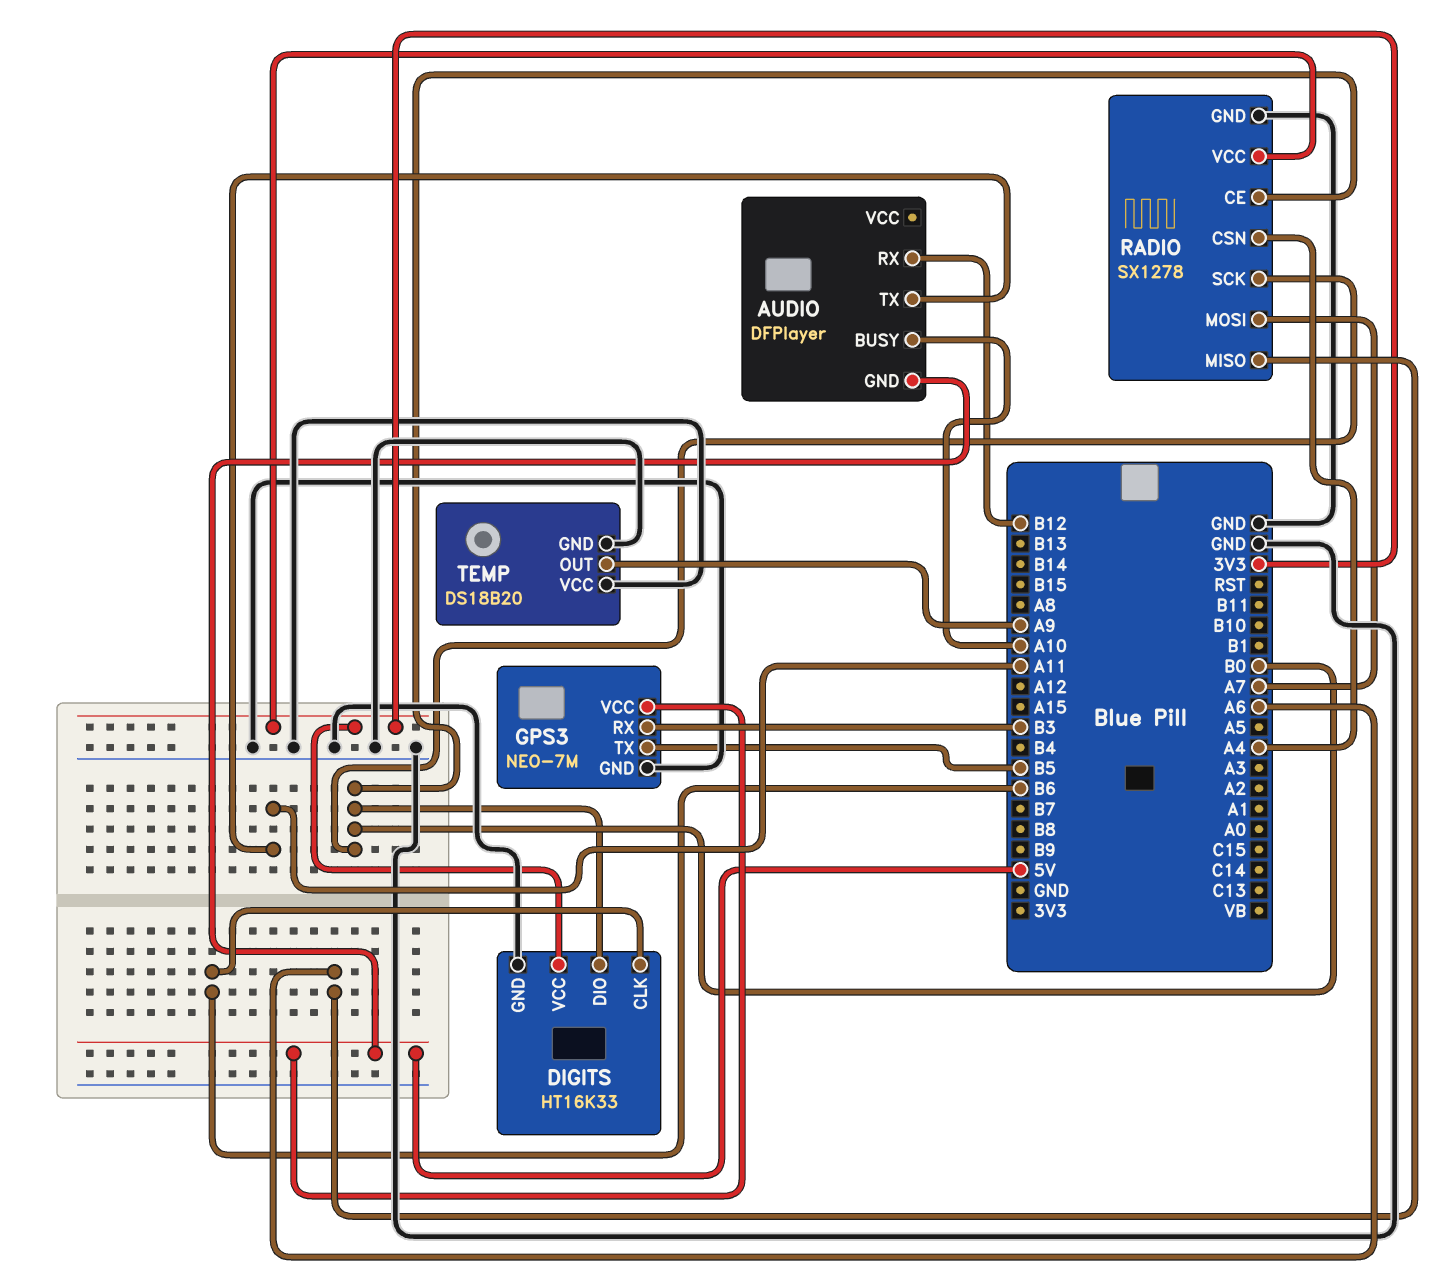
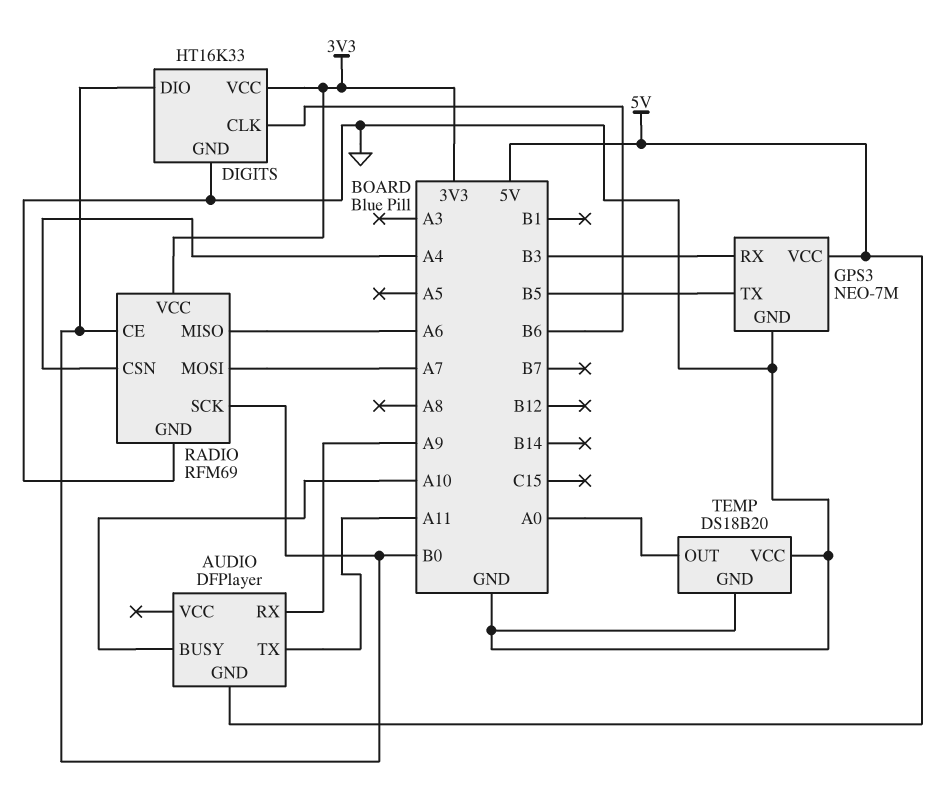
AUDIO pin RX: B12 -> A9
RADIO: SX1278 -> RFM69
TEMP pin OUT: A9 -> A0

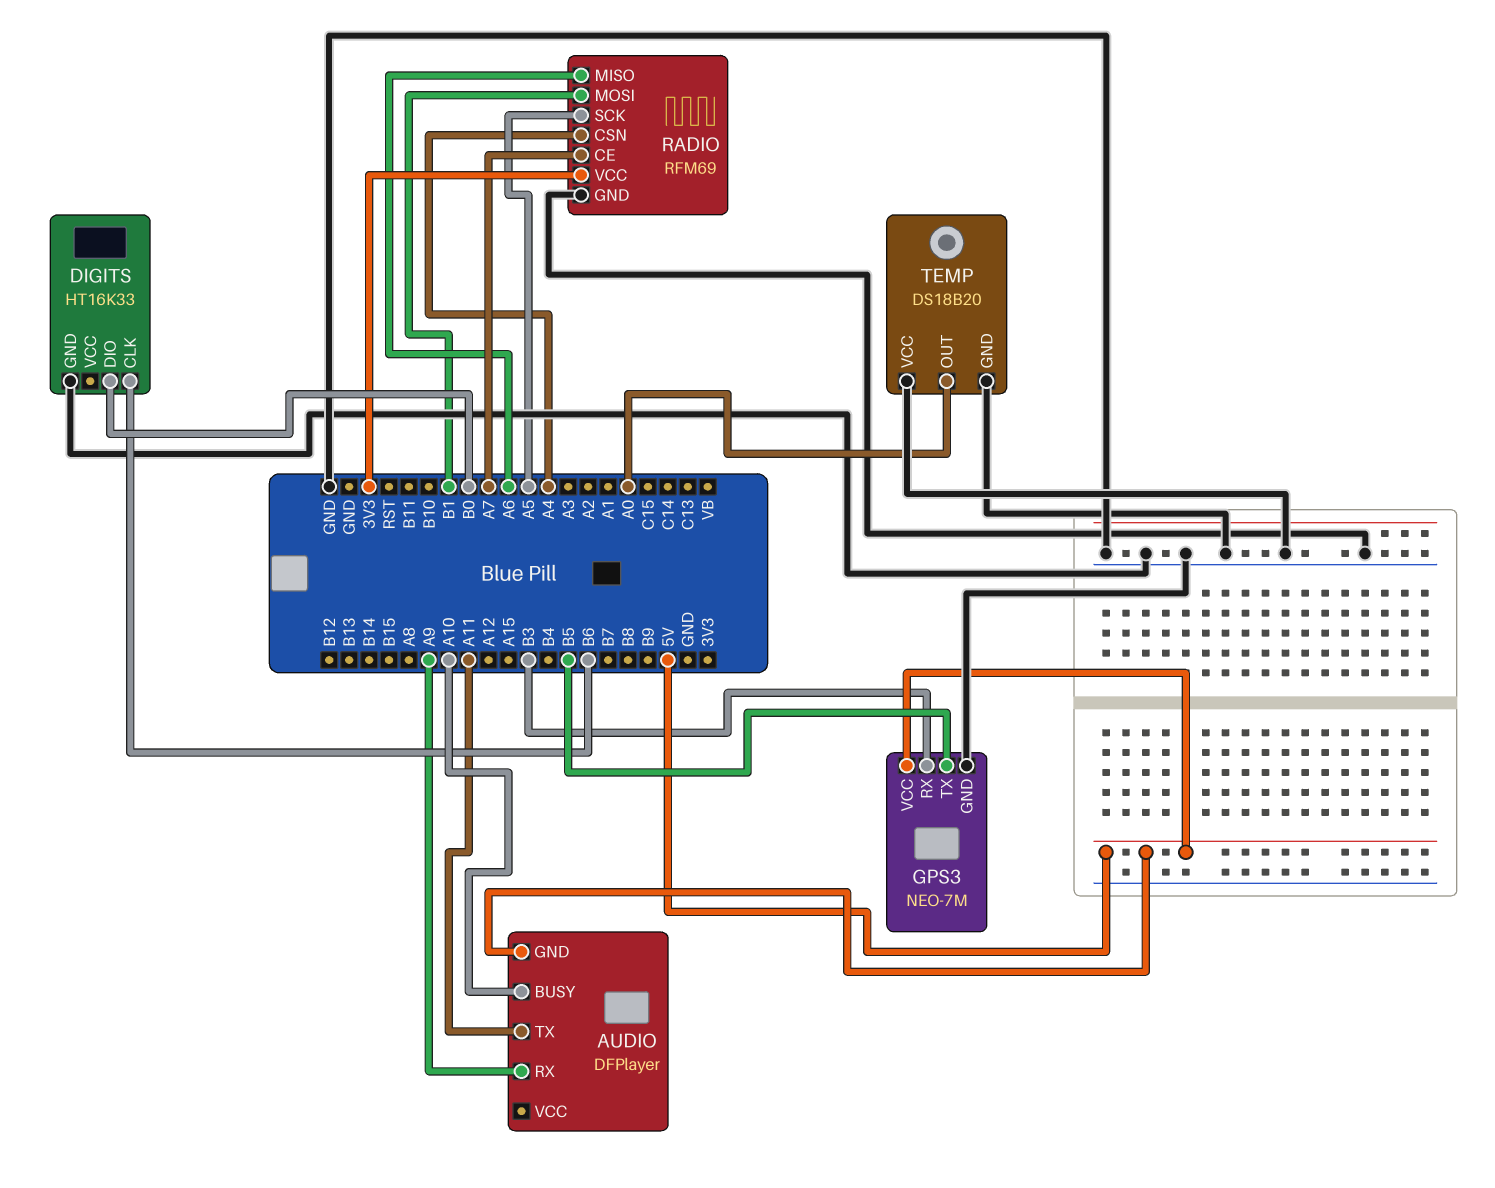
DIGITS pin VCC: 3V3 -> none
RADIO pin CE: B0 -> A7
RADIO pin MOSI: A7 -> B1
RADIO pin SCK: B0 -> A5

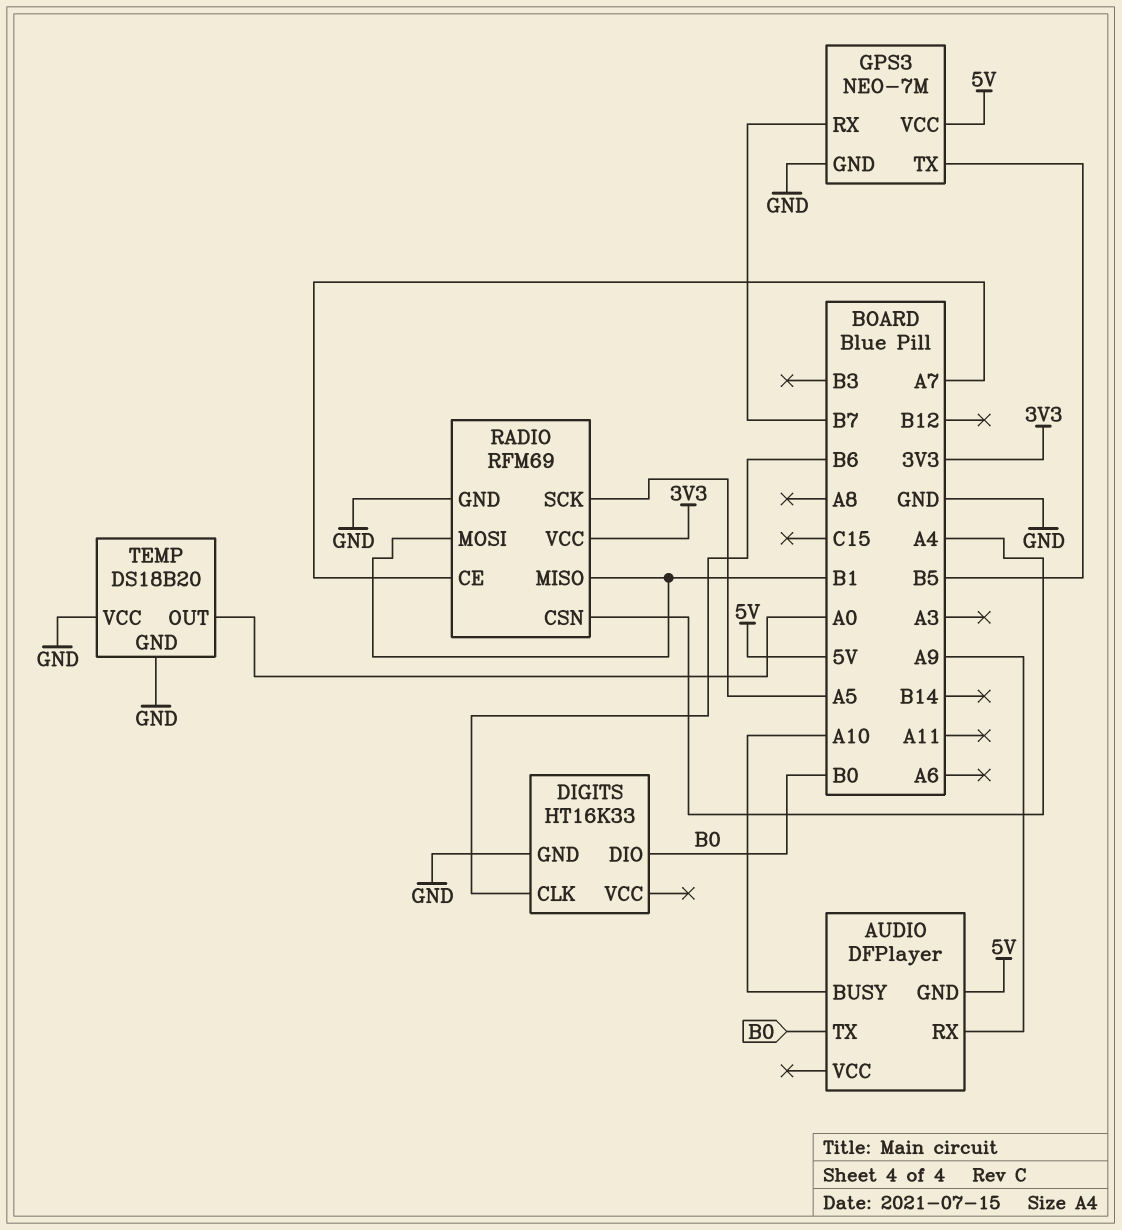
AUDIO pin TX: A11 -> B0
GPS3 pin RX: B3 -> B7
RADIO pin MISO: A6 -> B1

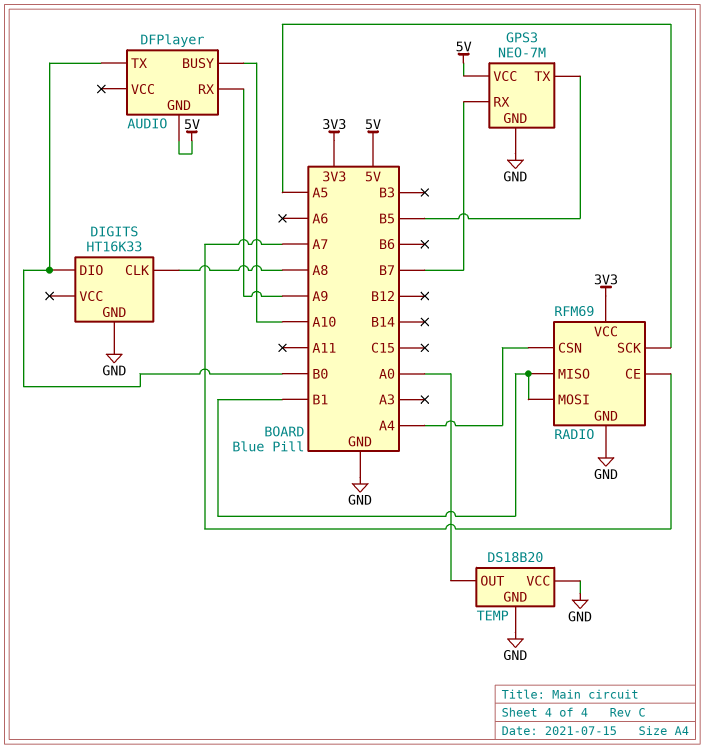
DIGITS pin CLK: B6 -> A8

